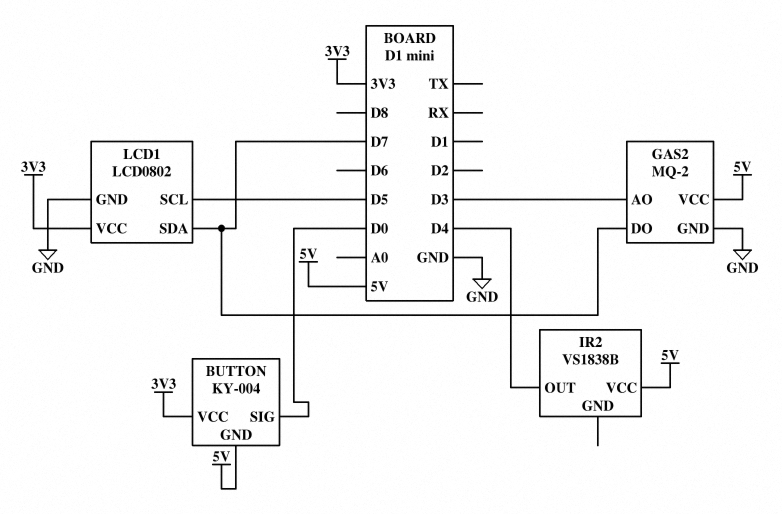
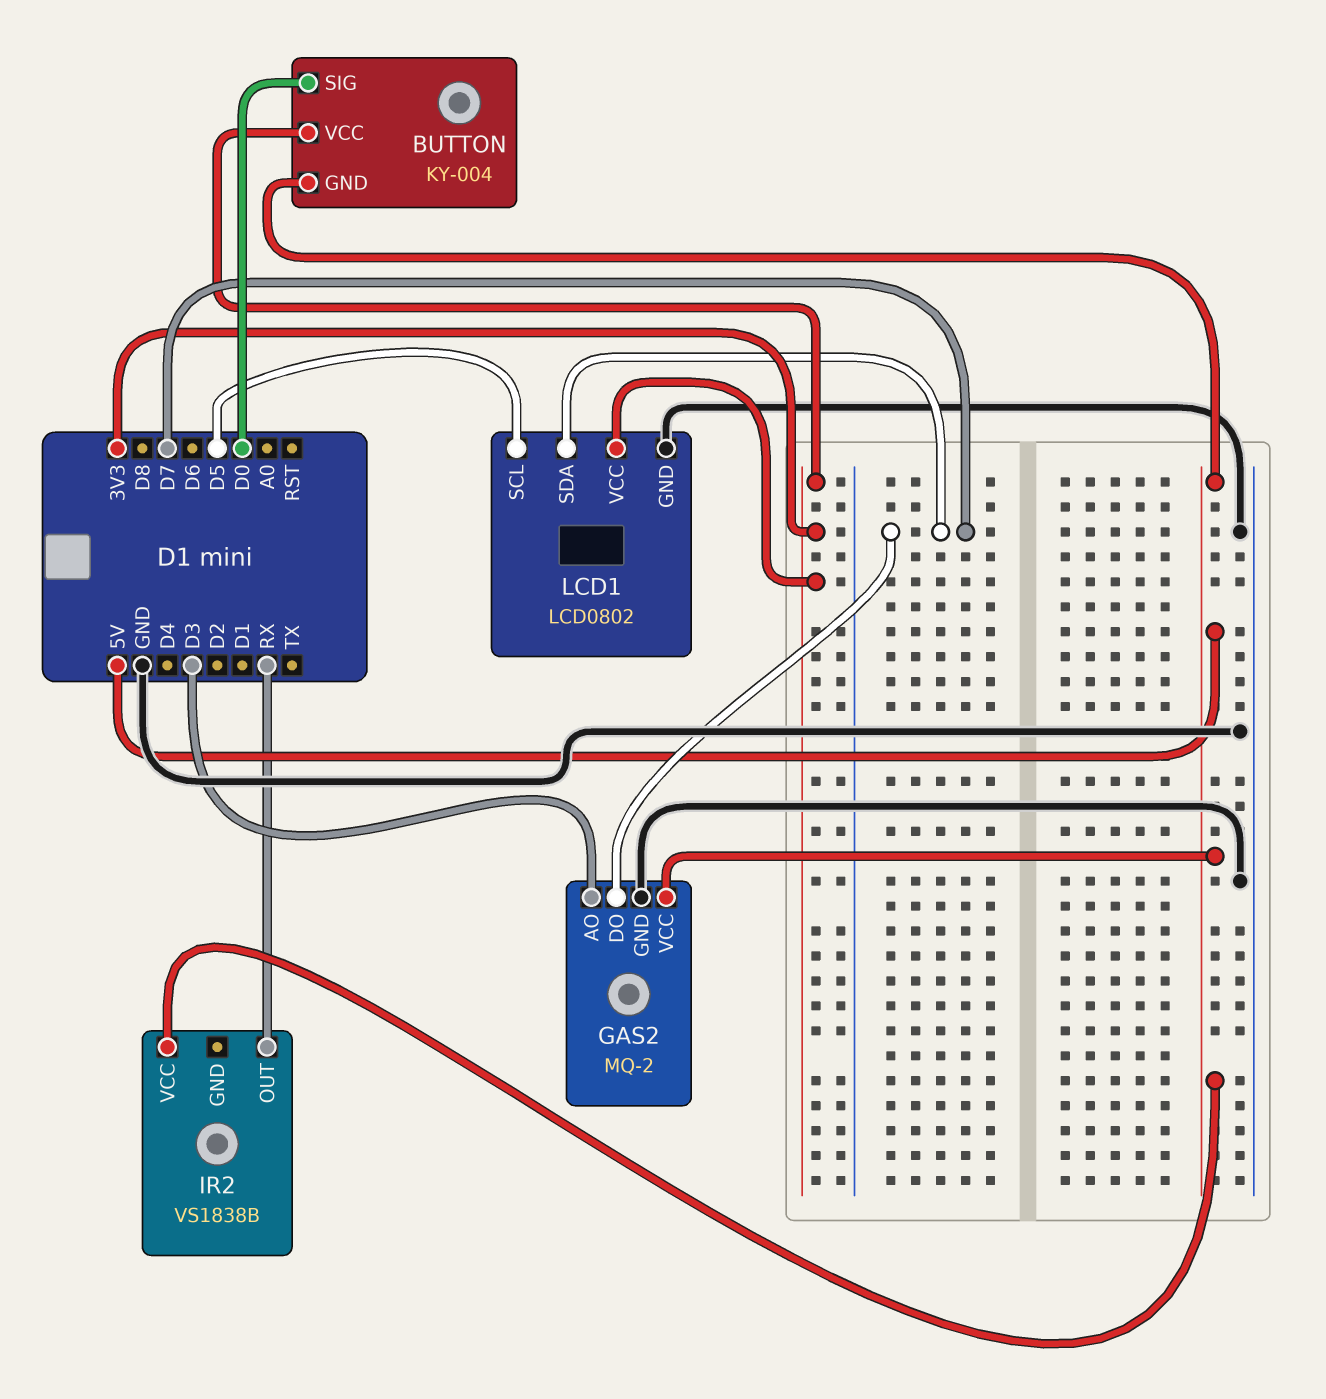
IR2 pin OUT: D4 -> RX

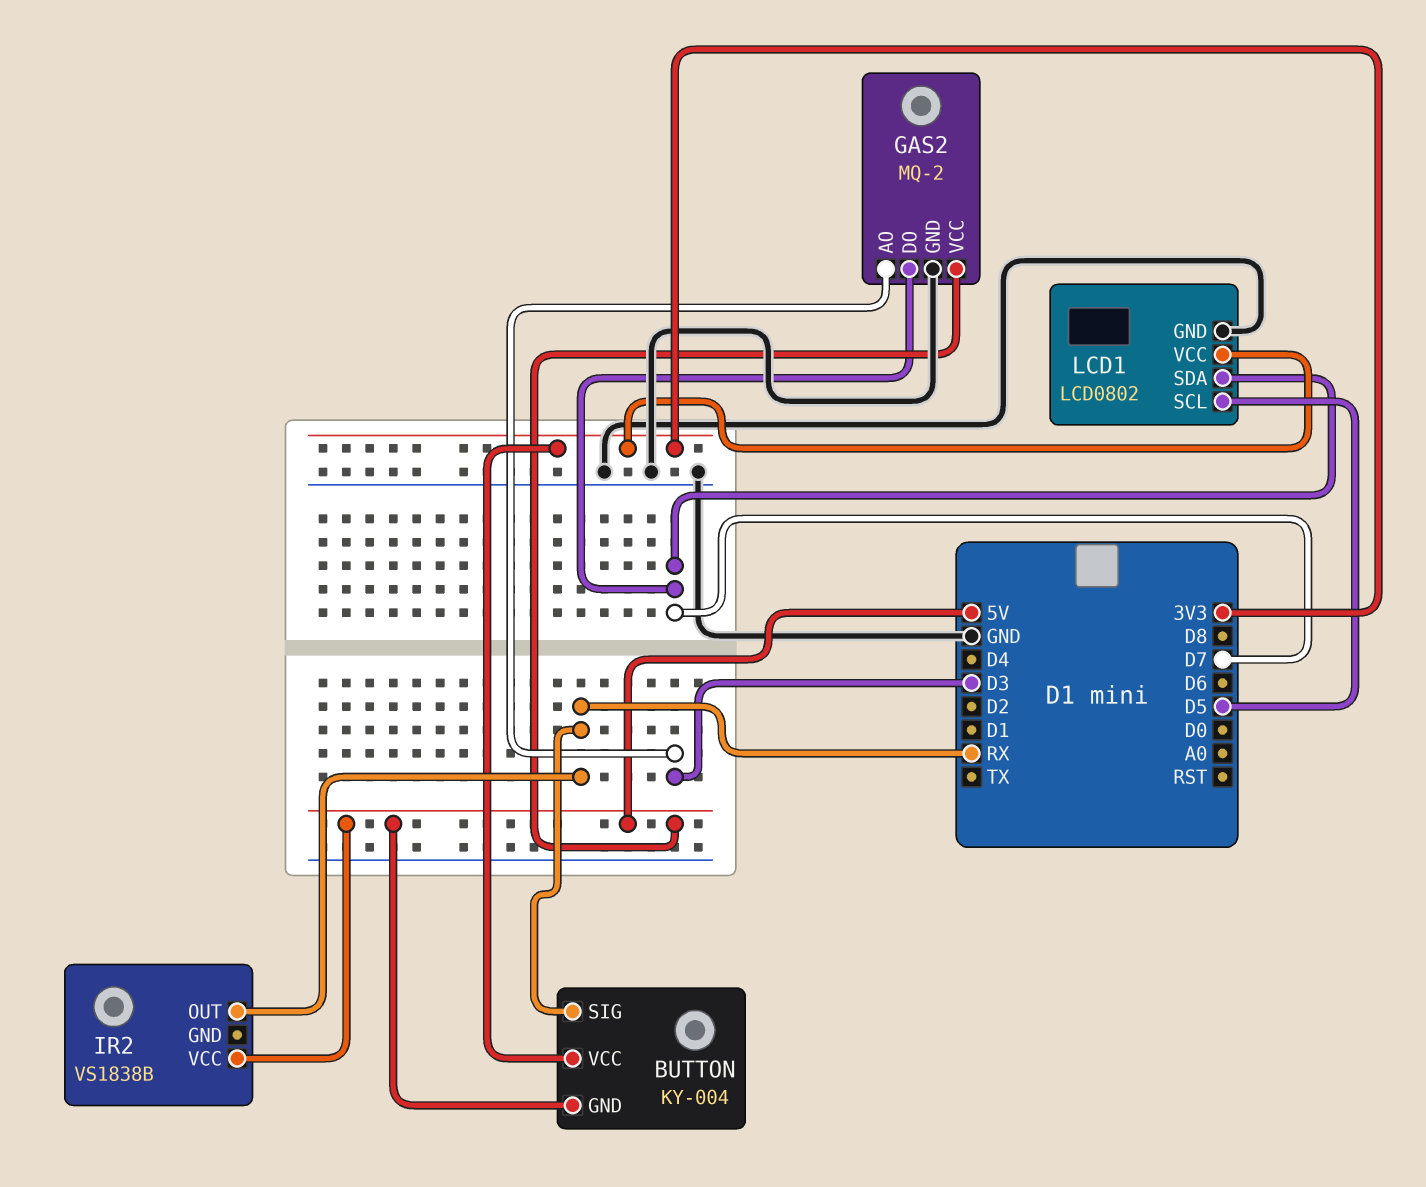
BUTTON pin SIG: D0 -> RX

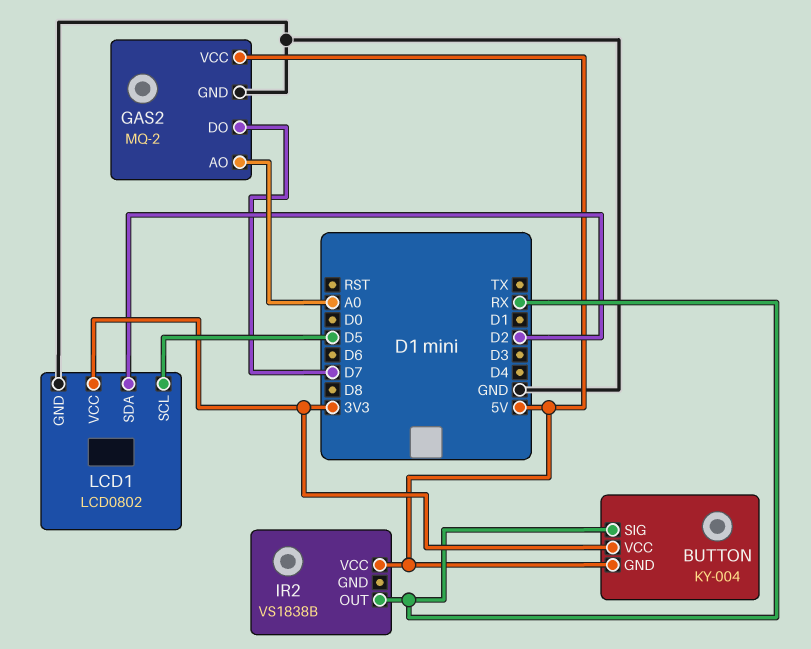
GAS2 pin AO: D3 -> A0
LCD1 pin SDA: D7 -> D2

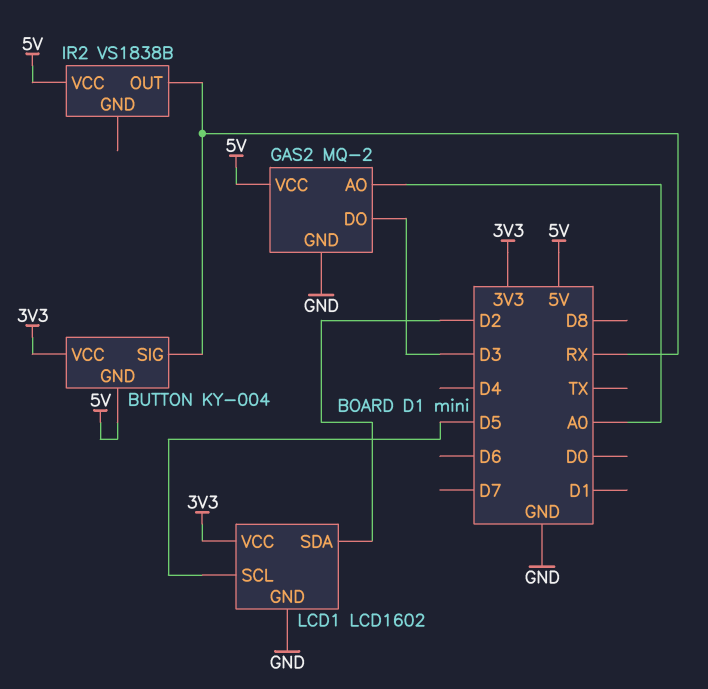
GAS2 pin DO: D7 -> D3
LCD1: LCD0802 -> LCD1602

